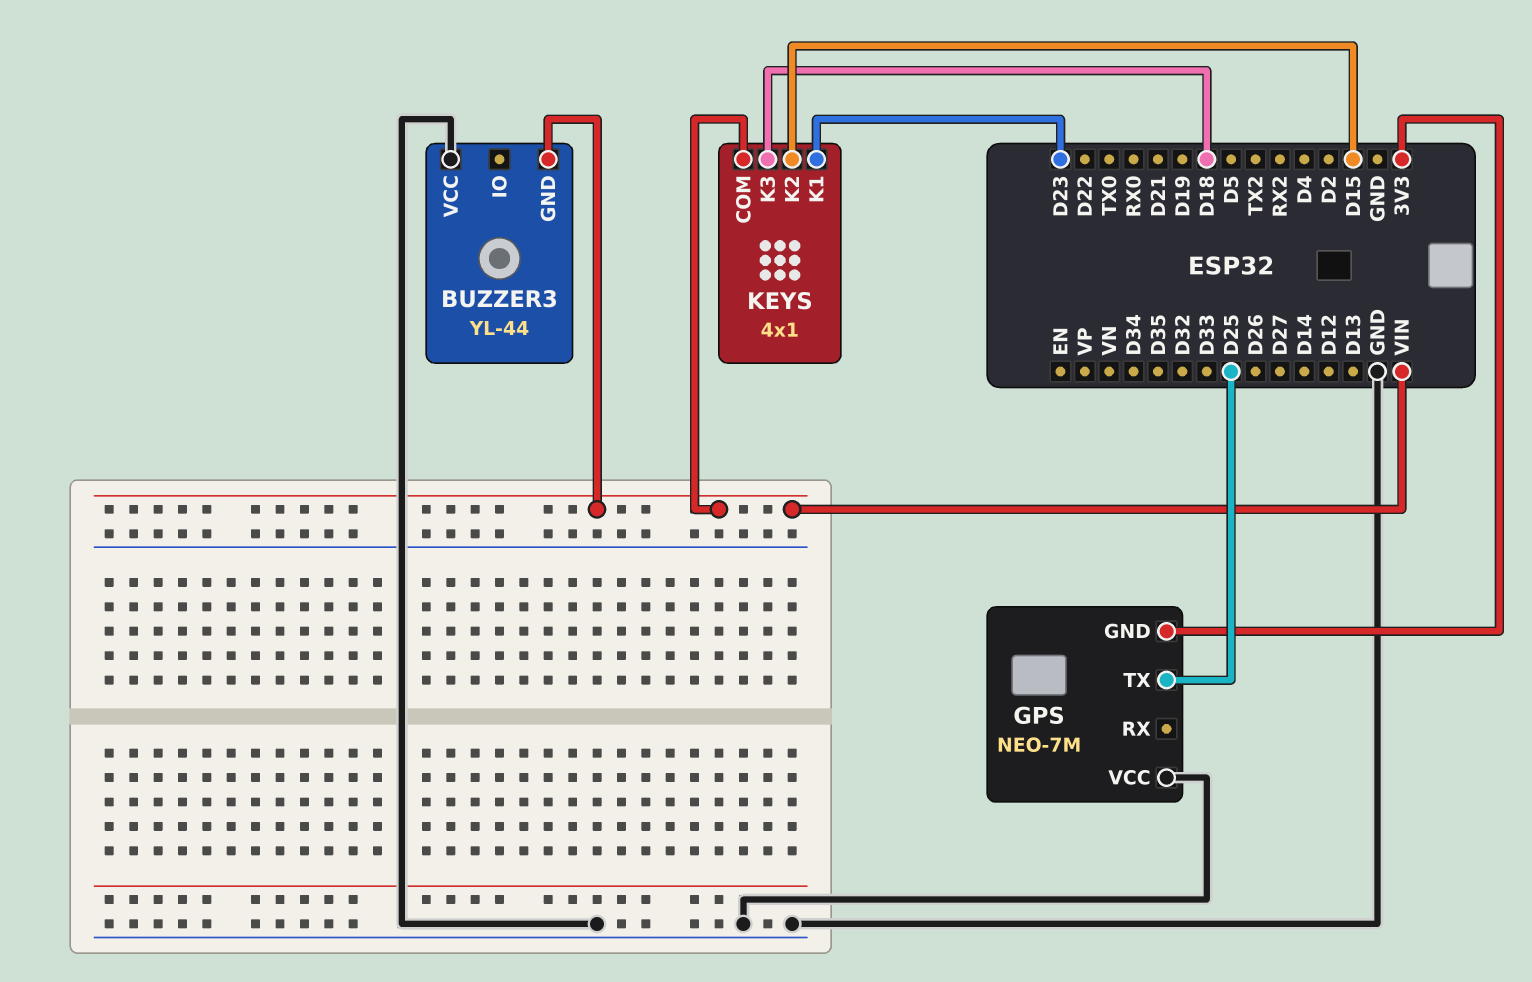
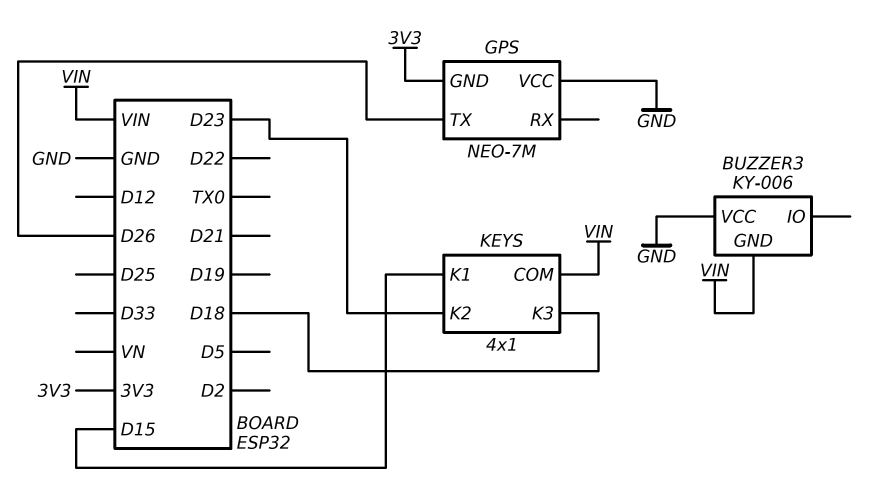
BUZZER3: YL-44 -> KY-006
GPS pin TX: D25 -> D26
KEYS pin K1: D23 -> D15
KEYS pin K2: D15 -> D23

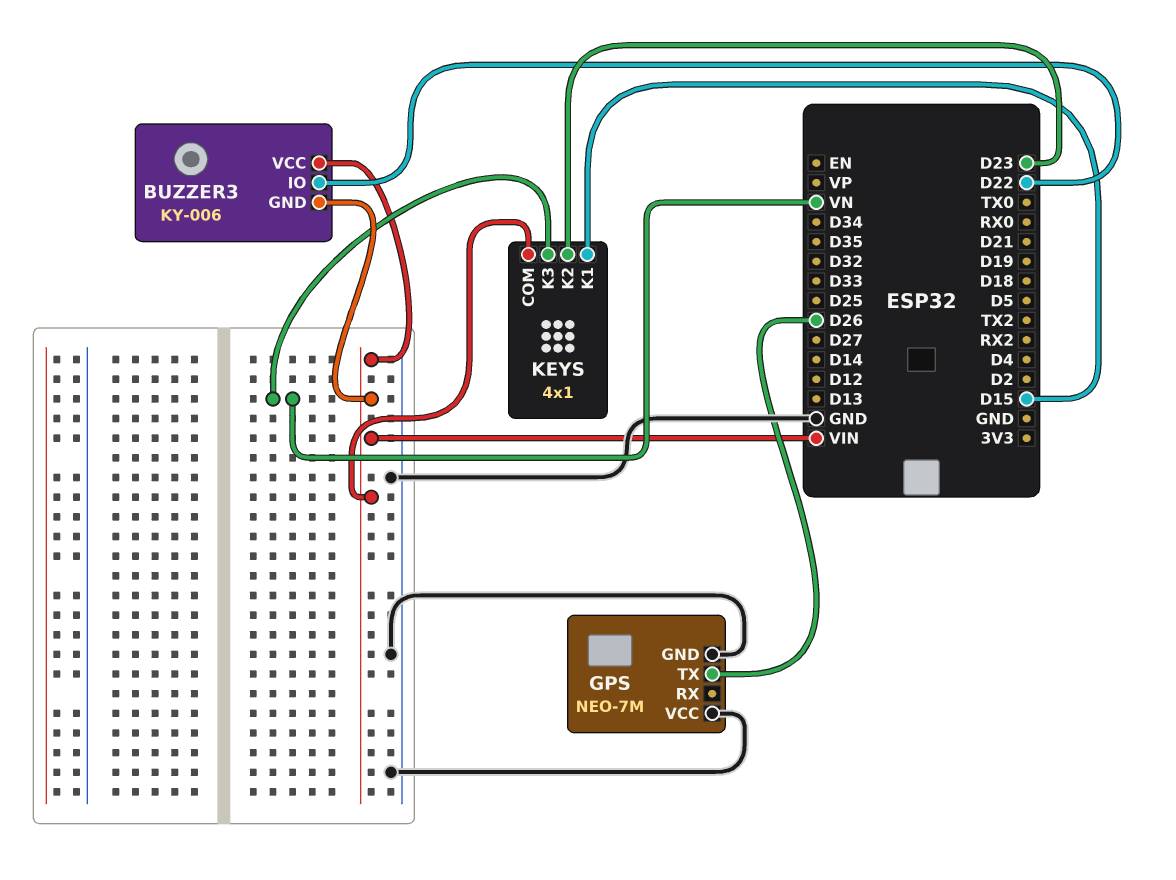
BUZZER3 pin IO: none -> D22
BUZZER3 pin VCC: GND -> VIN
GPS pin GND: 3V3 -> GND
KEYS pin K3: D18 -> VN

